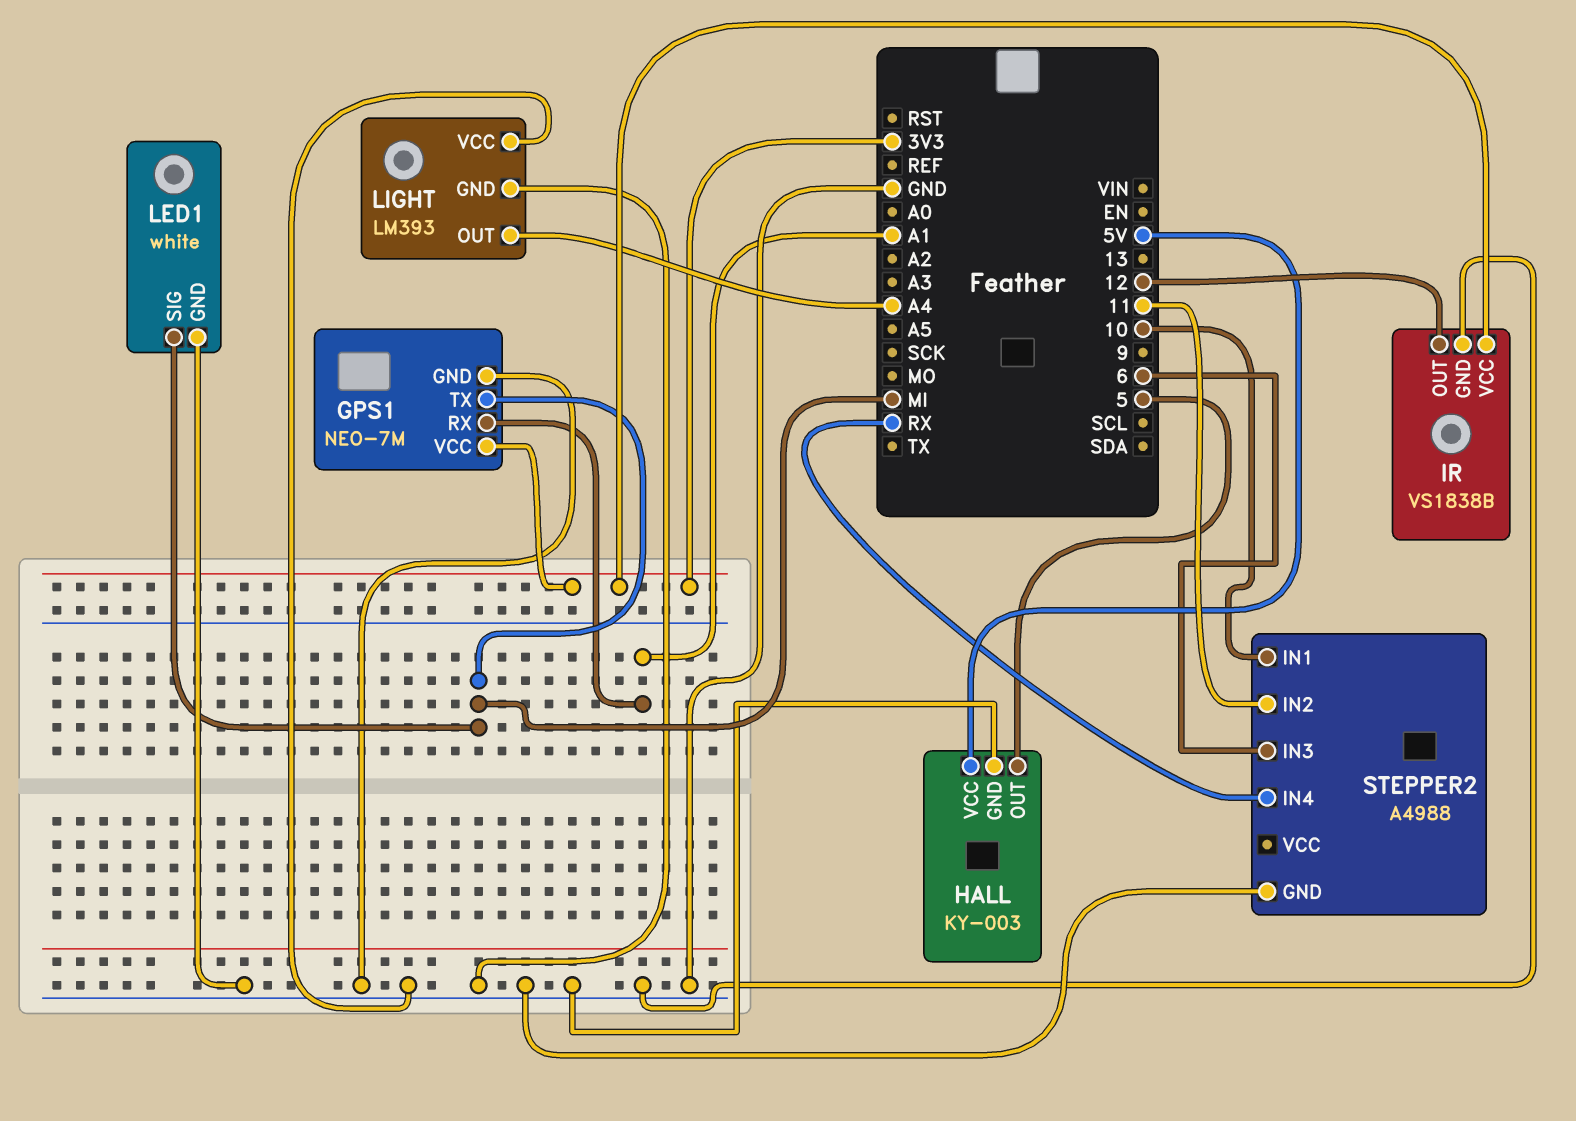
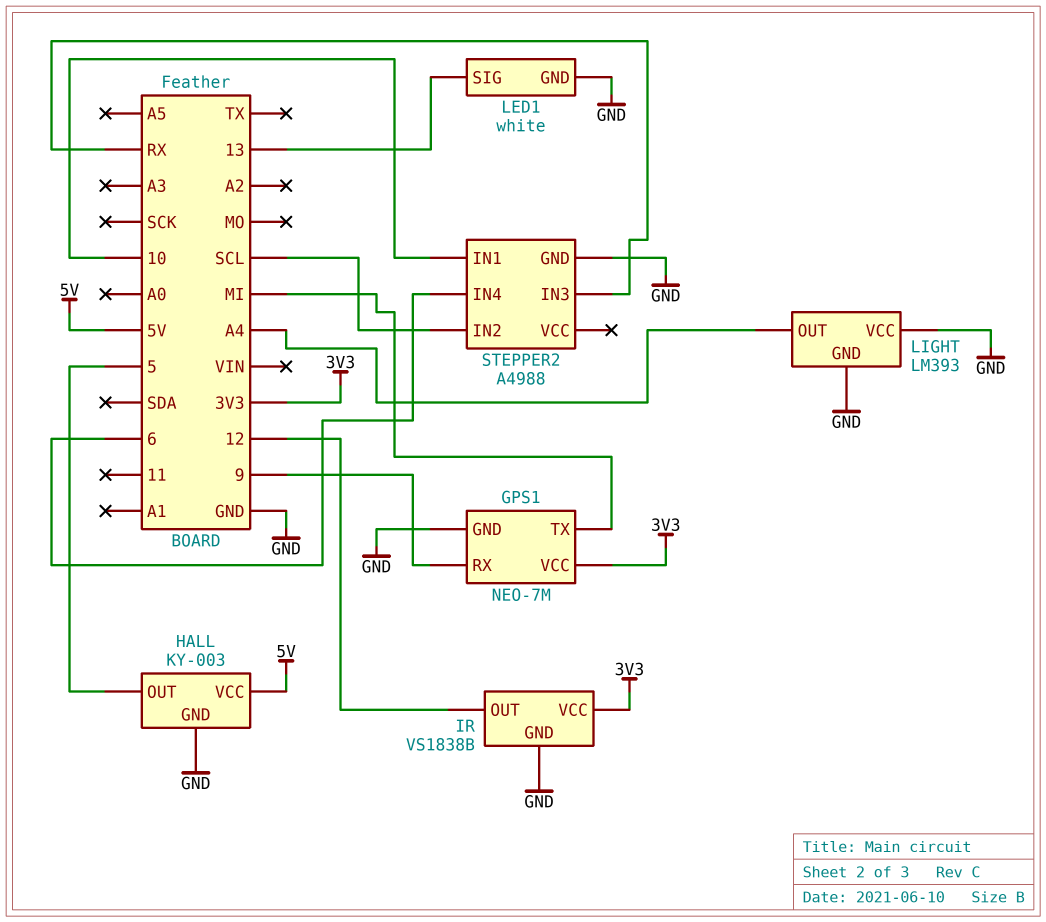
GPS1 pin RX: A1 -> 9
LED1 pin SIG: MI -> 13
STEPPER2 pin IN2: 11 -> SCL
STEPPER2 pin IN3: 6 -> RX
STEPPER2 pin IN4: RX -> 6

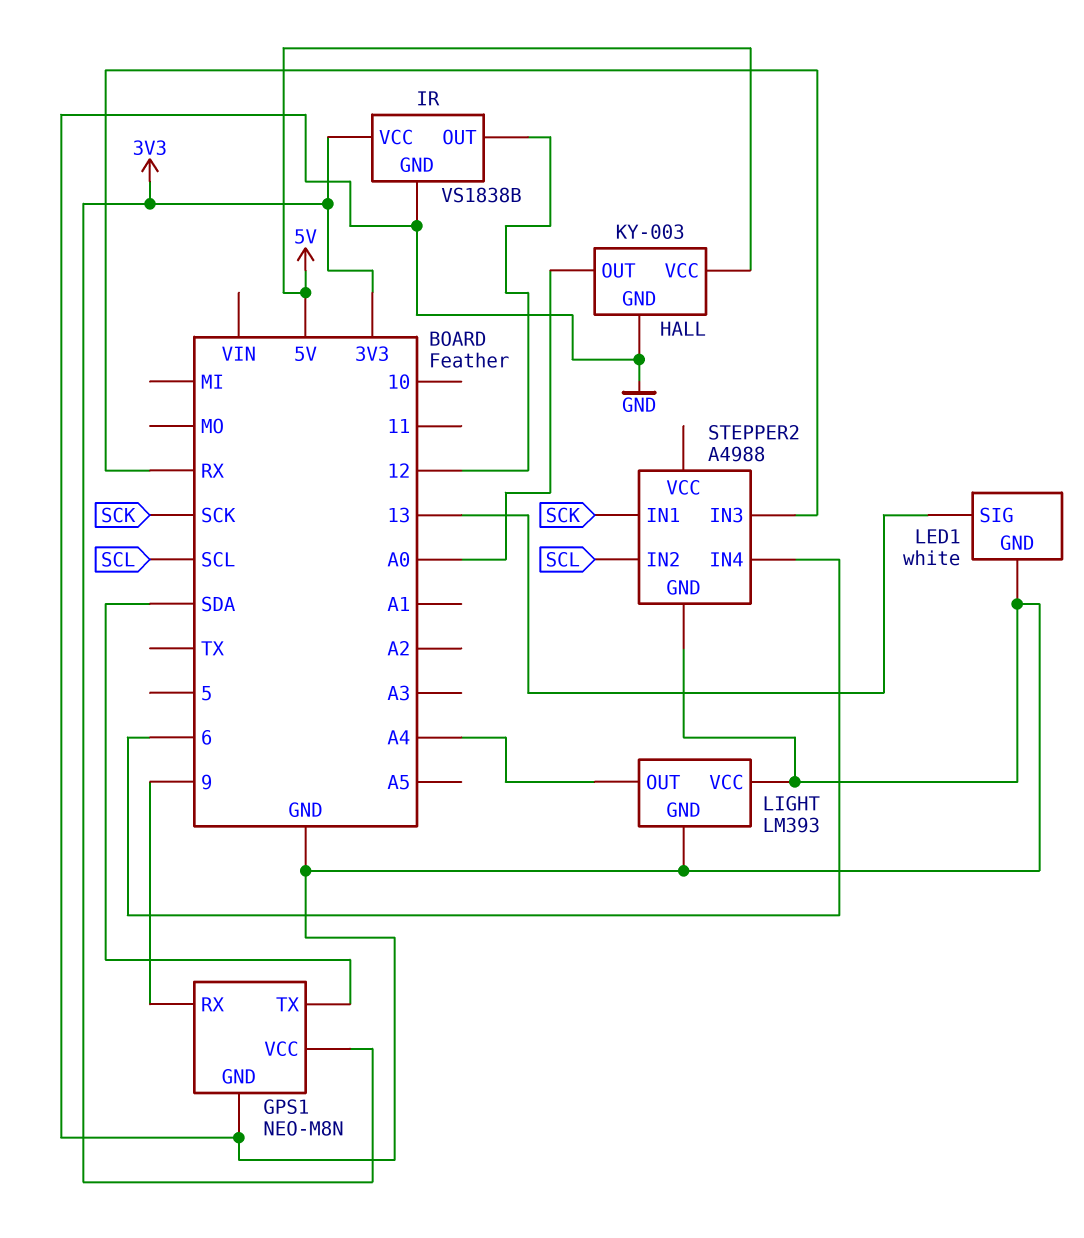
GPS1: NEO-7M -> NEO-M8N
GPS1 pin TX: MI -> SDA
HALL pin OUT: 5 -> A0
STEPPER2 pin IN1: 10 -> SCK

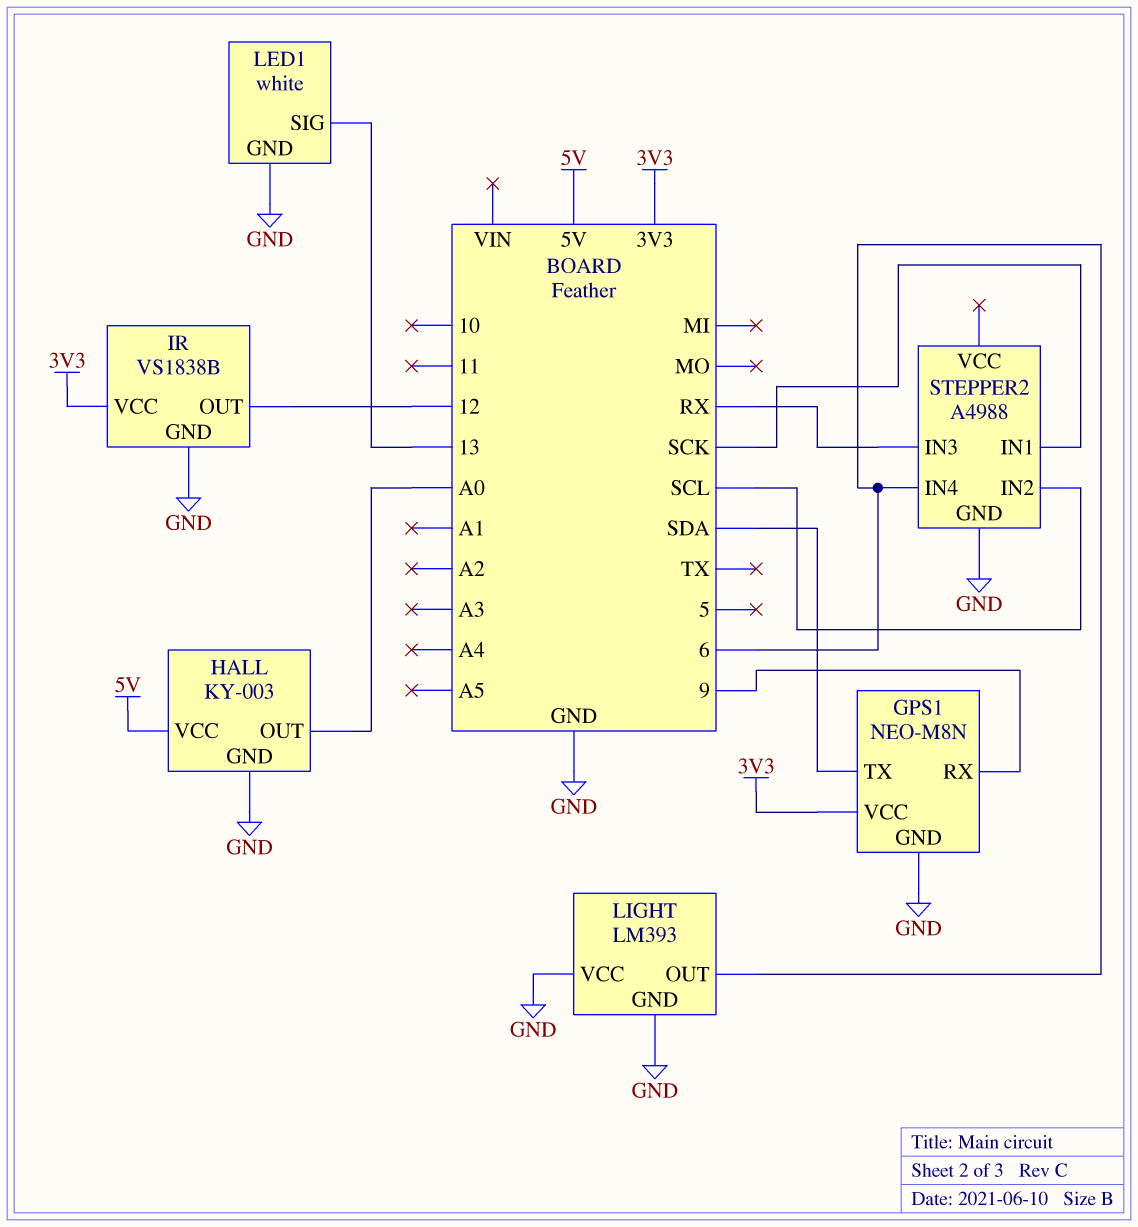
LIGHT pin OUT: A4 -> 6

